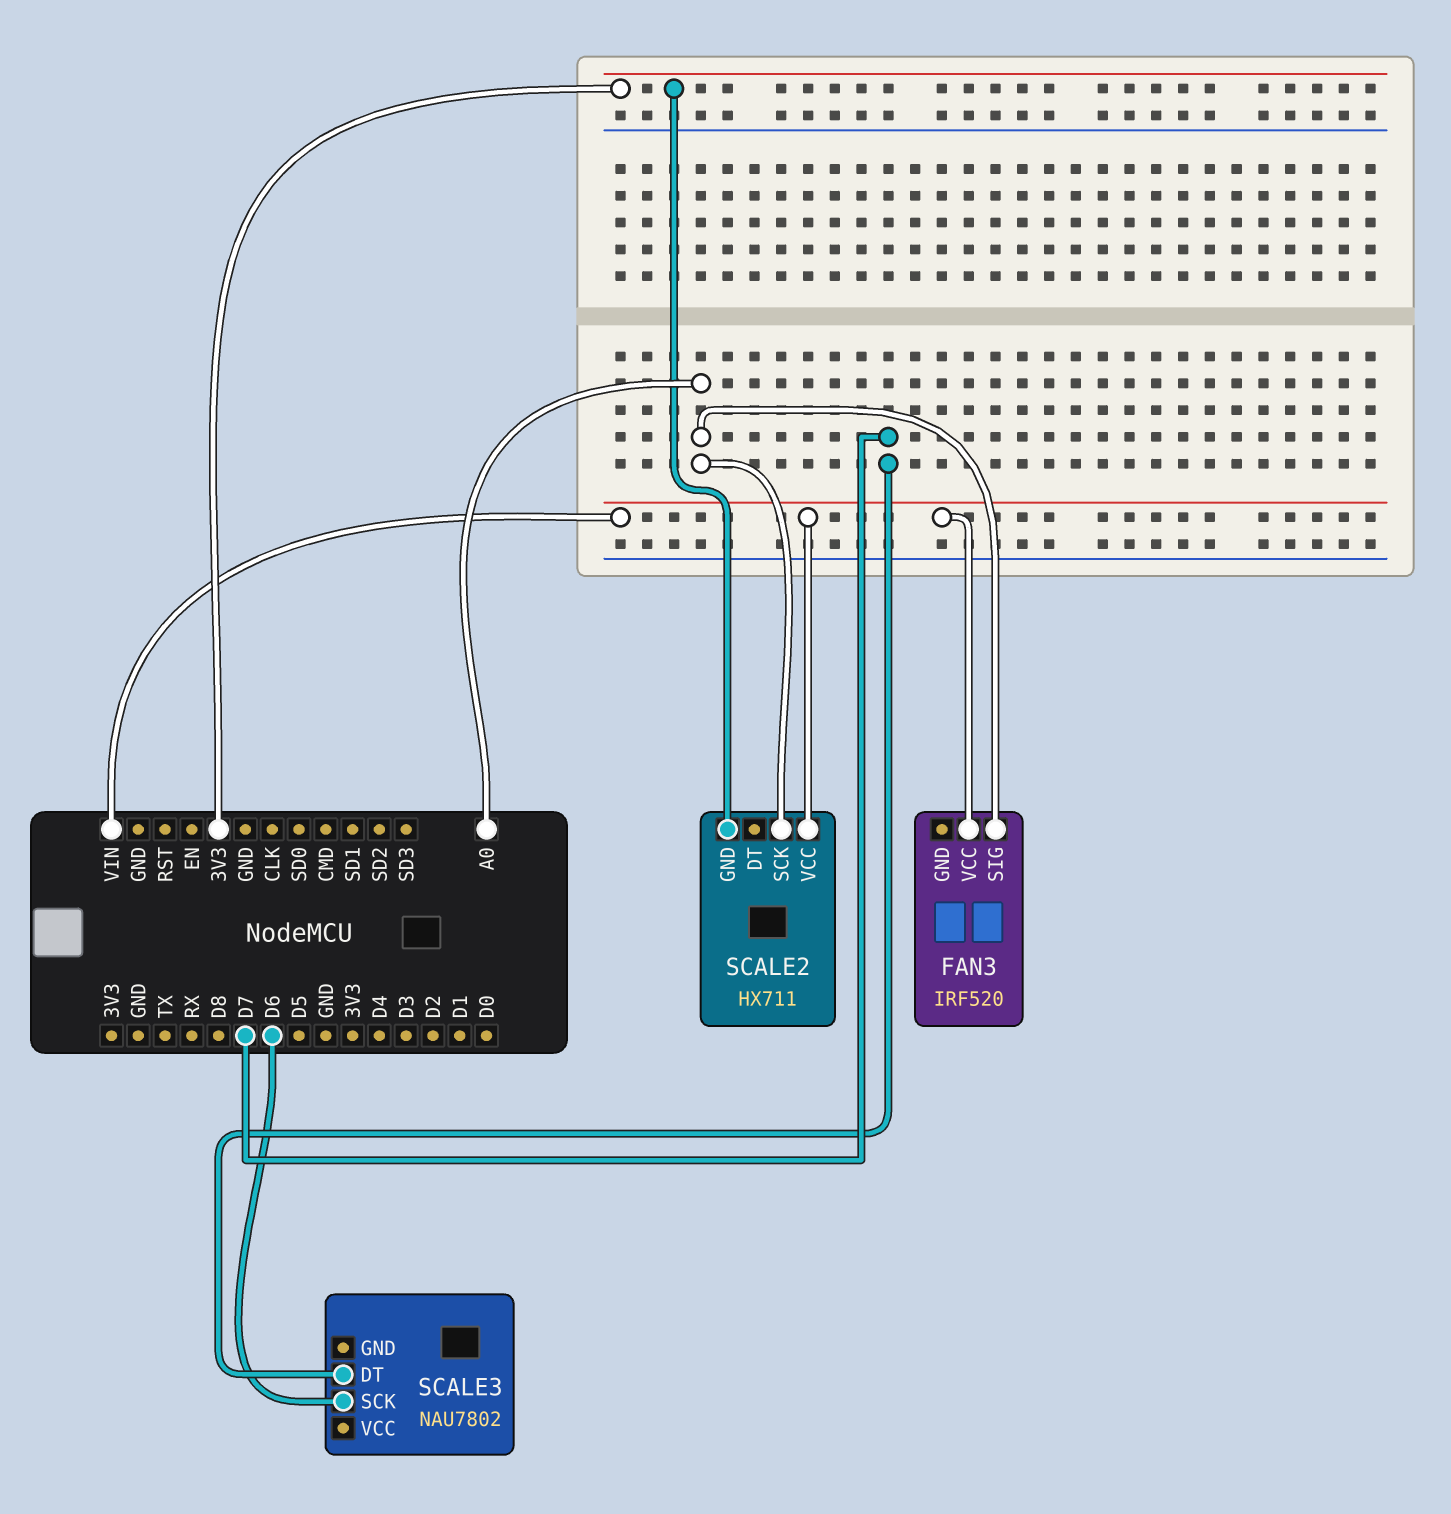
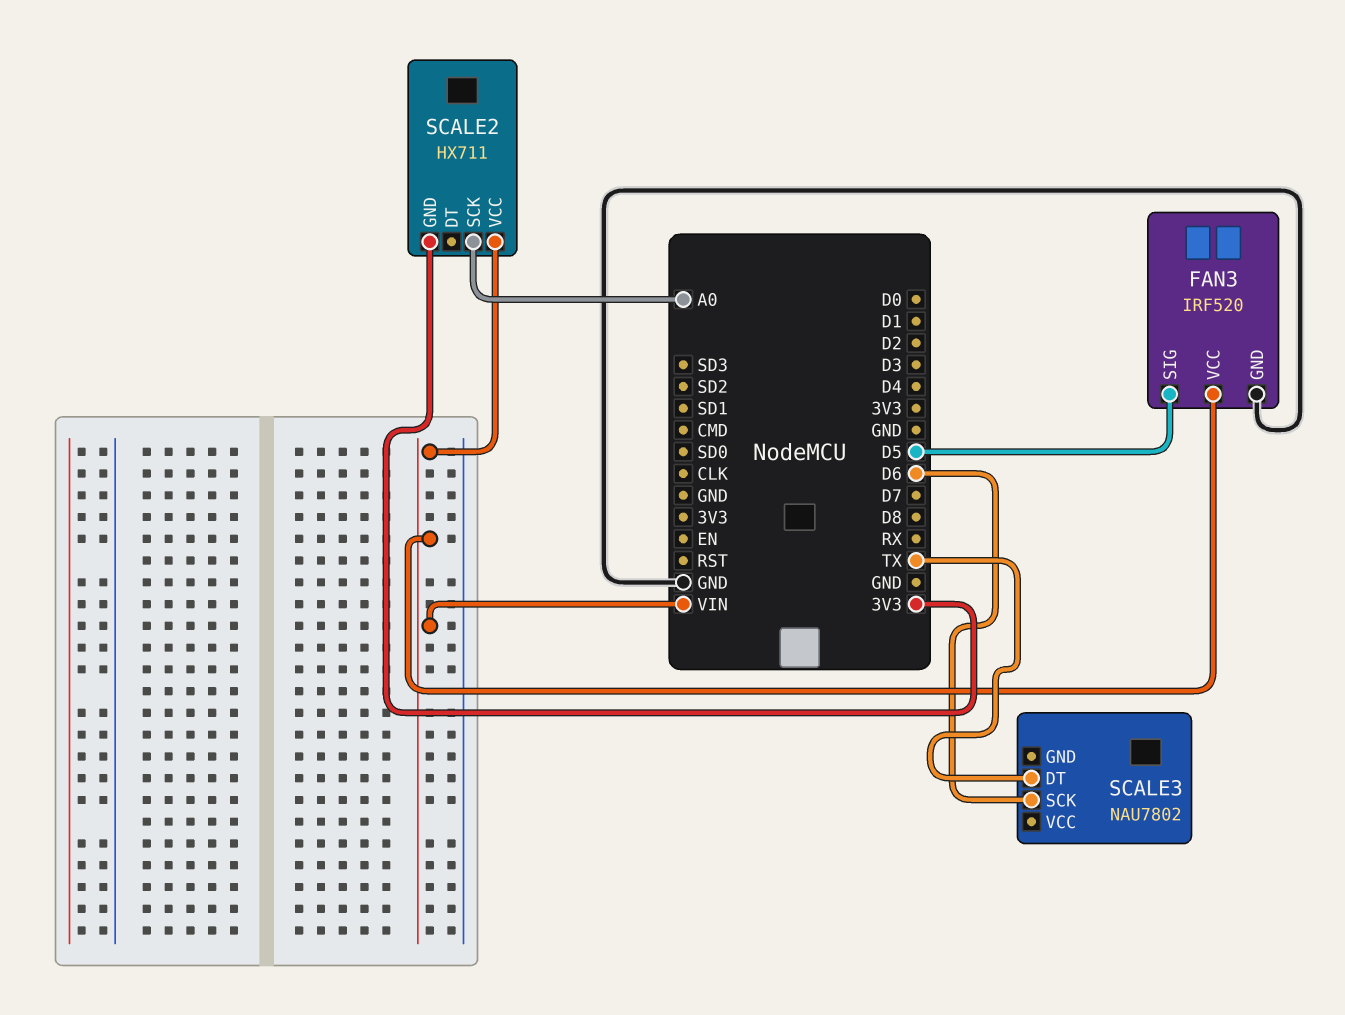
FAN3 pin GND: none -> GND
FAN3 pin SIG: A0 -> D5
SCALE3 pin DT: D7 -> TX

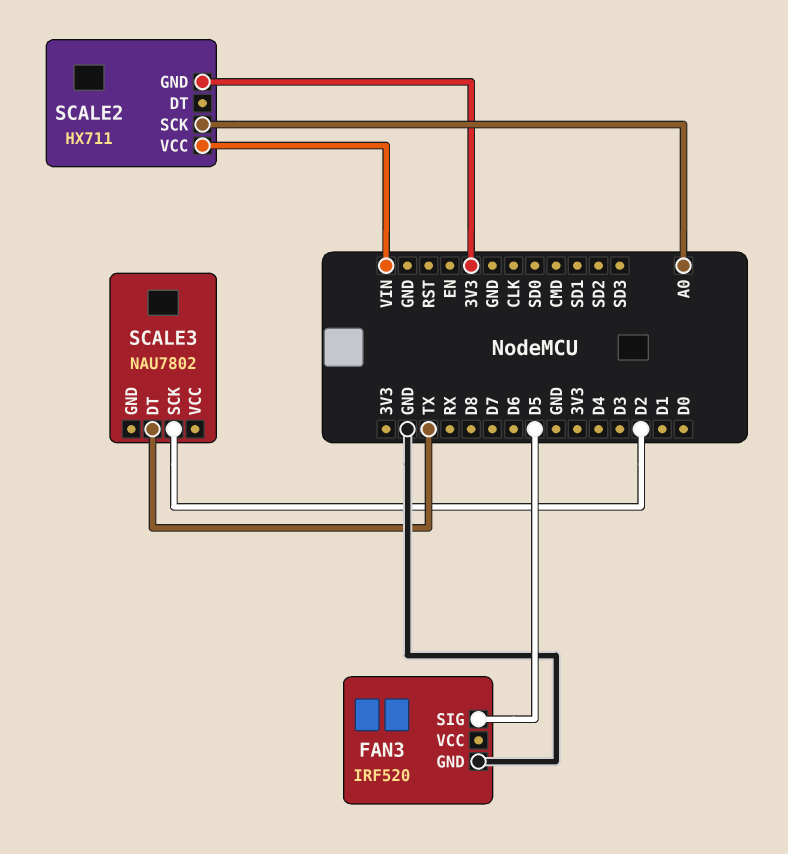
FAN3 pin VCC: VIN -> none
SCALE3 pin SCK: D6 -> D2

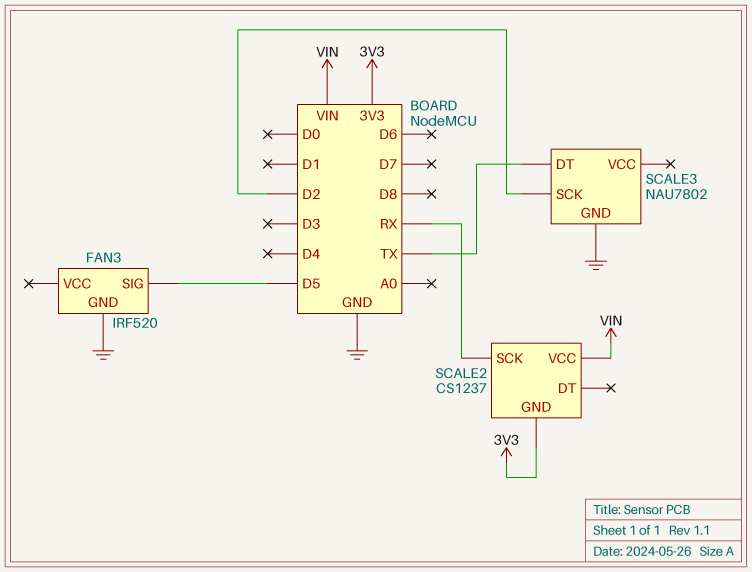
SCALE2: HX711 -> CS1237
SCALE2 pin SCK: A0 -> RX
SCALE3 pin GND: none -> GND

